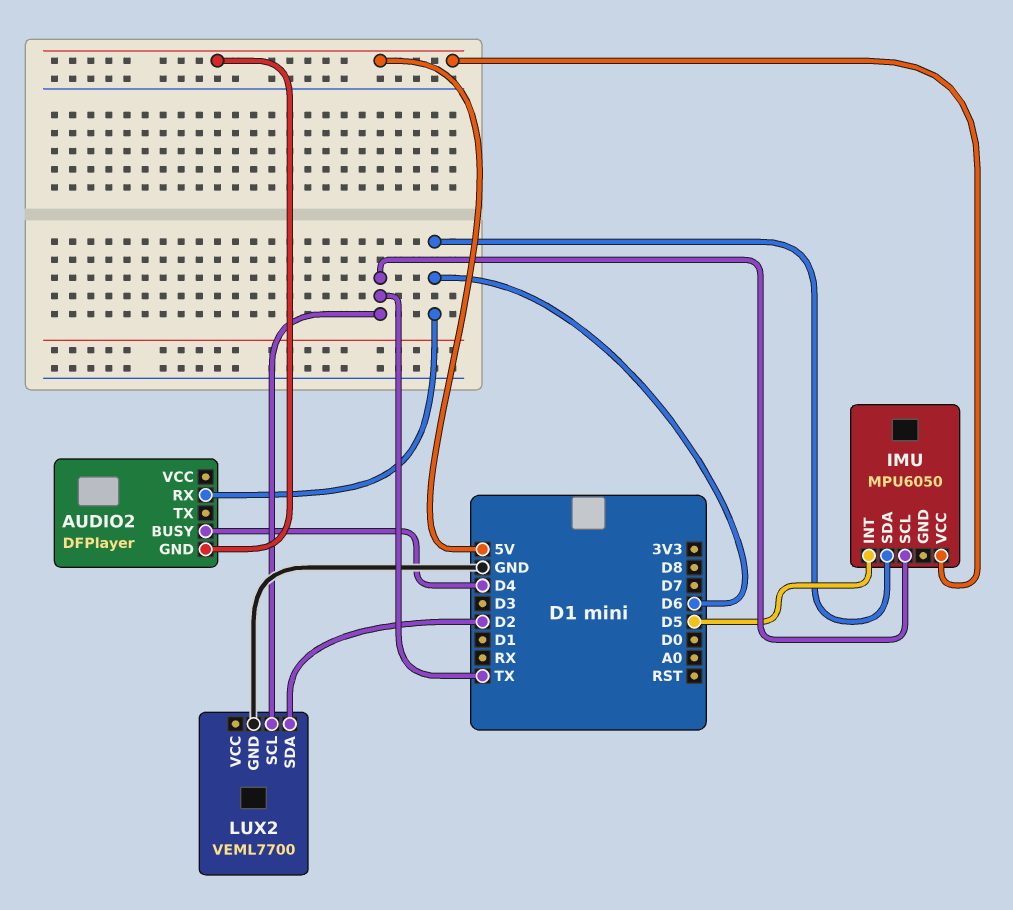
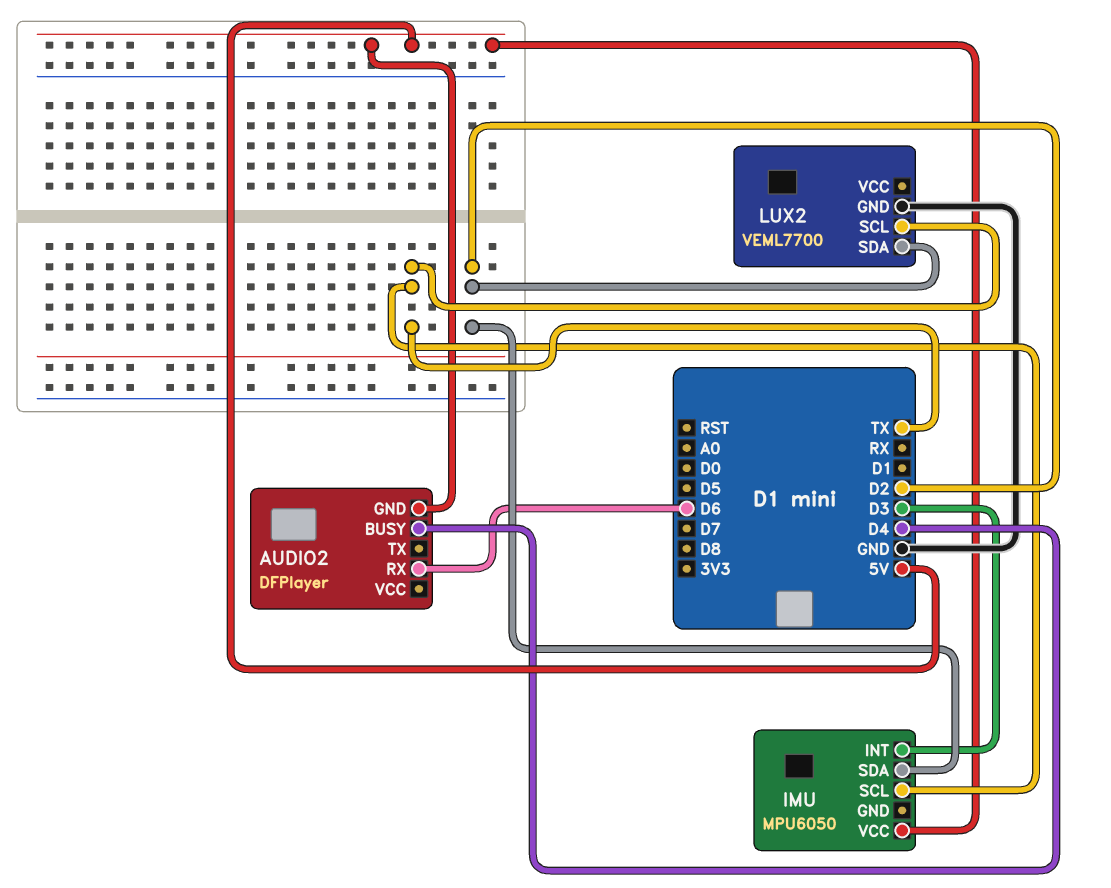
IMU pin INT: D5 -> D3
IMU pin SDA: D6 -> D2

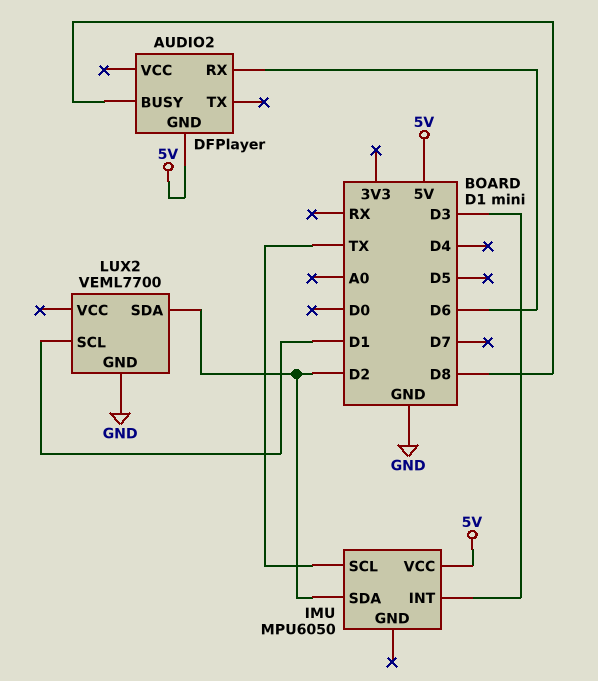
AUDIO2 pin BUSY: D4 -> D8
LUX2 pin SCL: TX -> D1

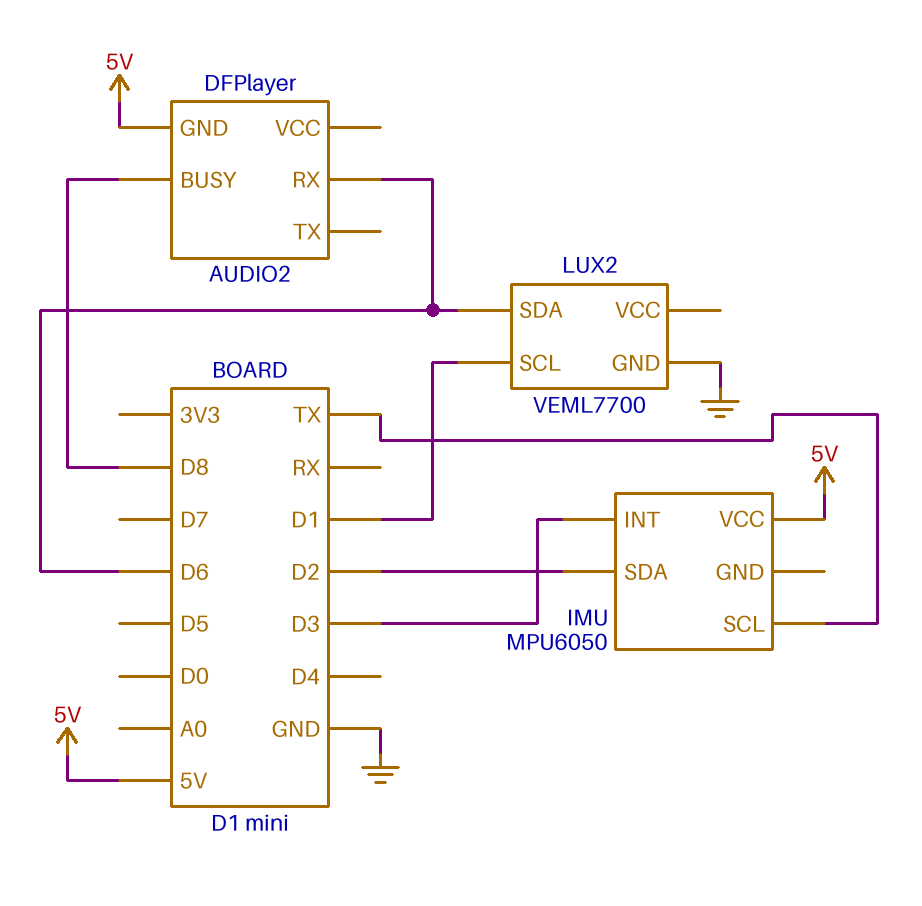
LUX2 pin SDA: D2 -> D6

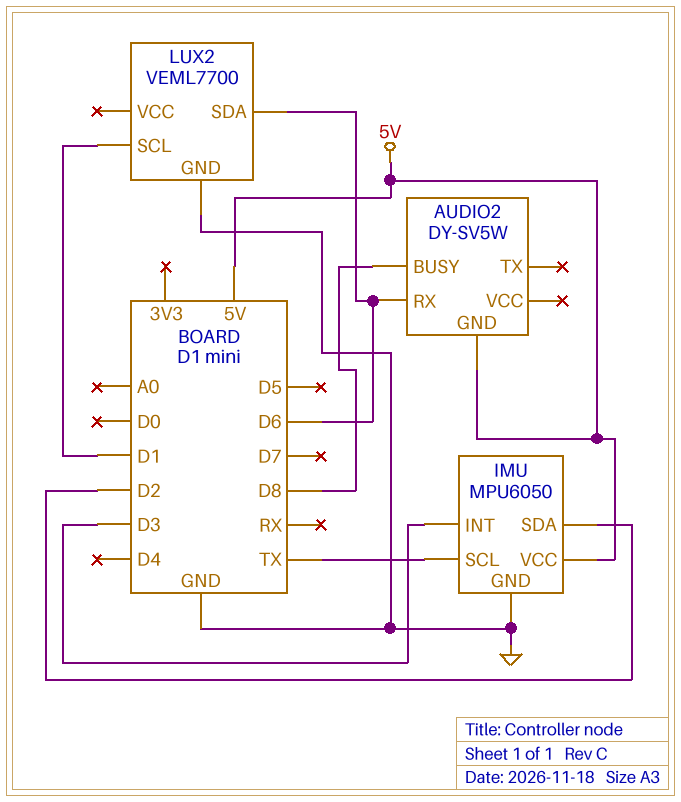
AUDIO2: DFPlayer -> DY-SV5W
IMU pin GND: none -> GND

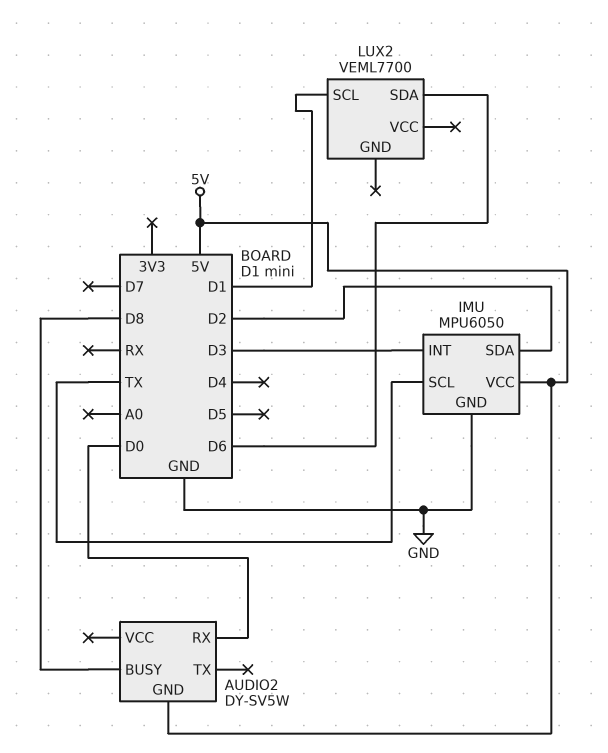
AUDIO2 pin RX: D6 -> D0
LUX2 pin GND: GND -> none

